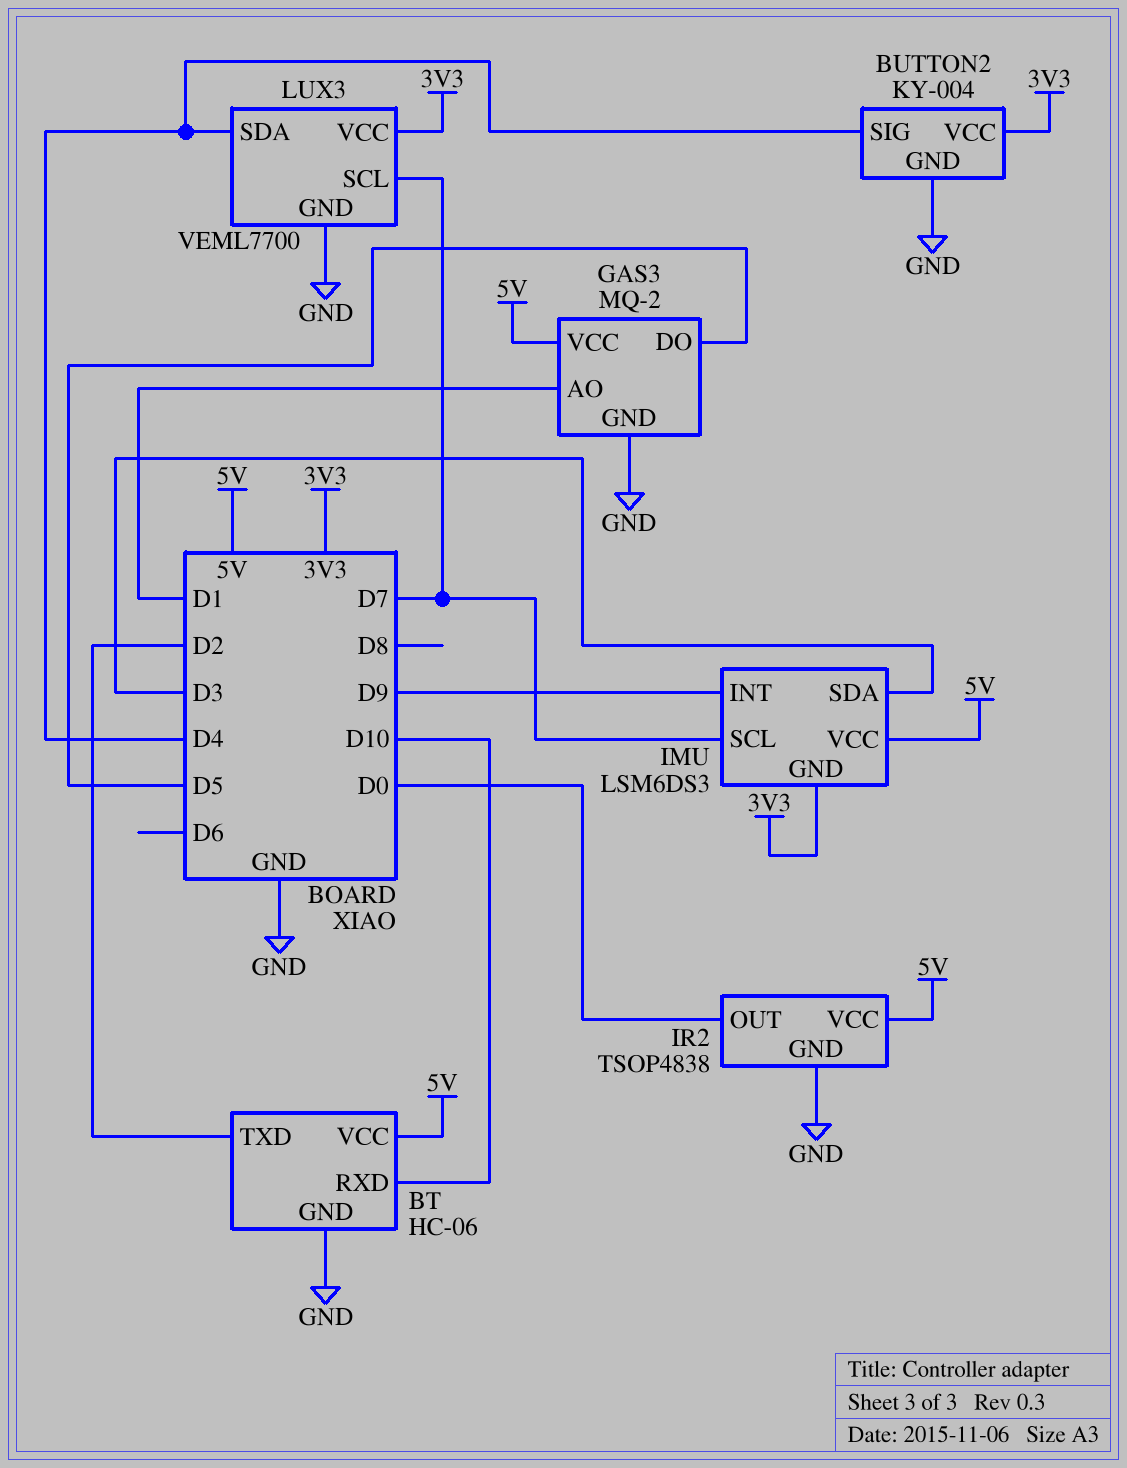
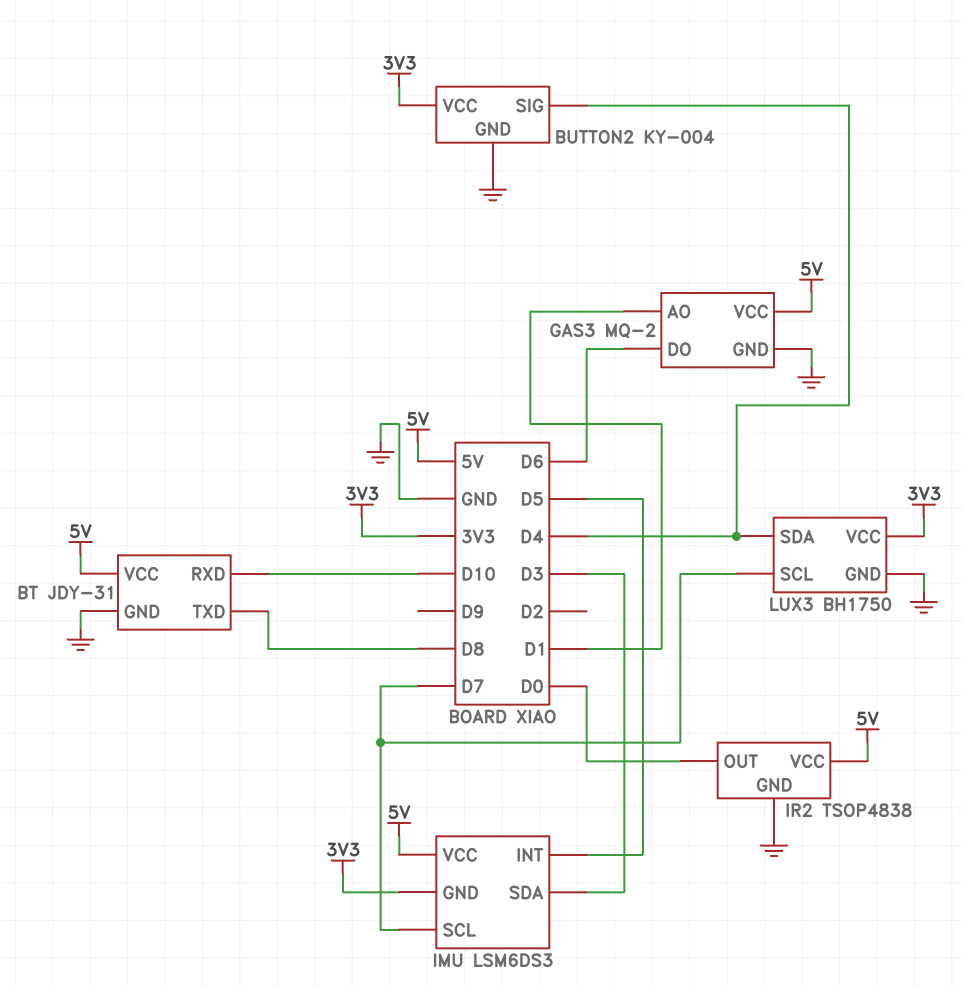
BT: HC-06 -> JDY-31
BT pin TXD: D2 -> D8
GAS3 pin DO: D5 -> D6
IMU pin INT: D9 -> D5
LUX3: VEML7700 -> BH1750

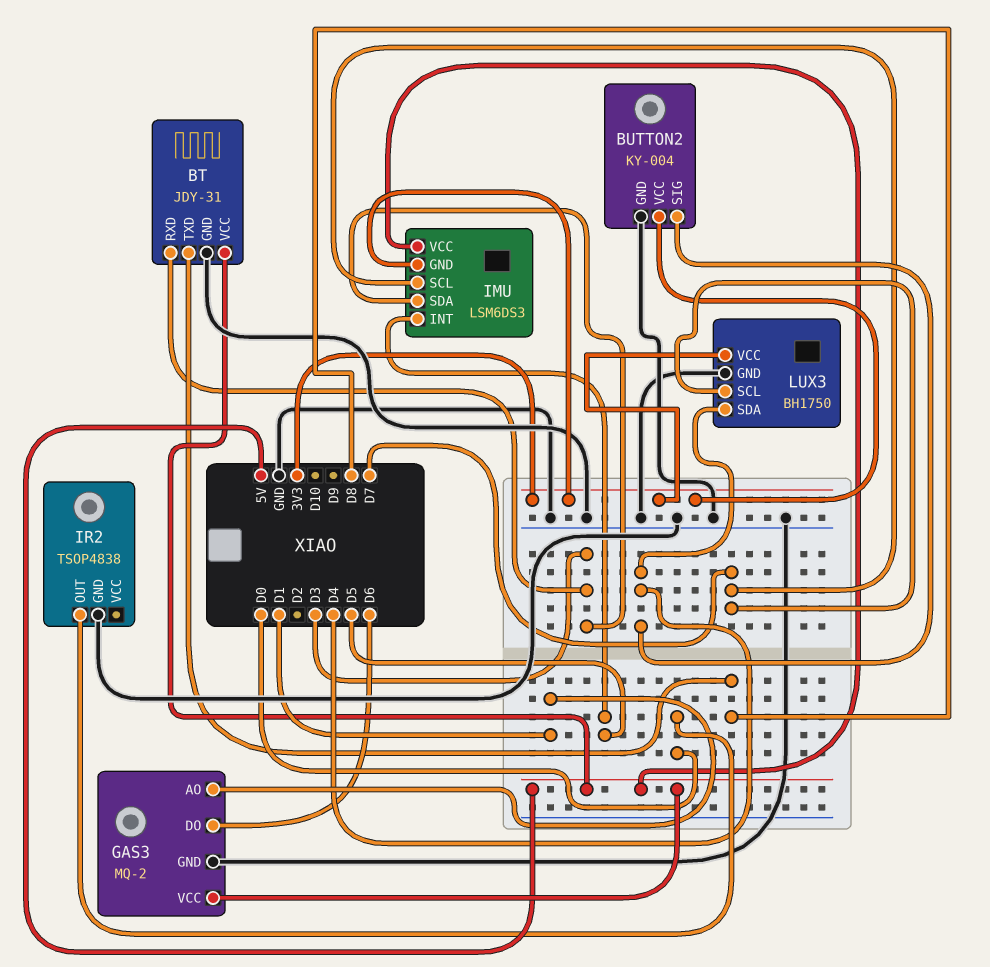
BT pin RXD: D10 -> D3
IR2 pin VCC: 5V -> none

